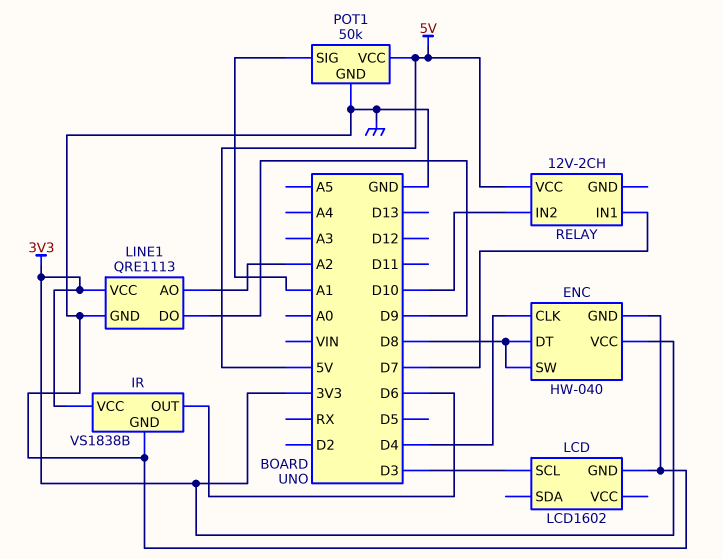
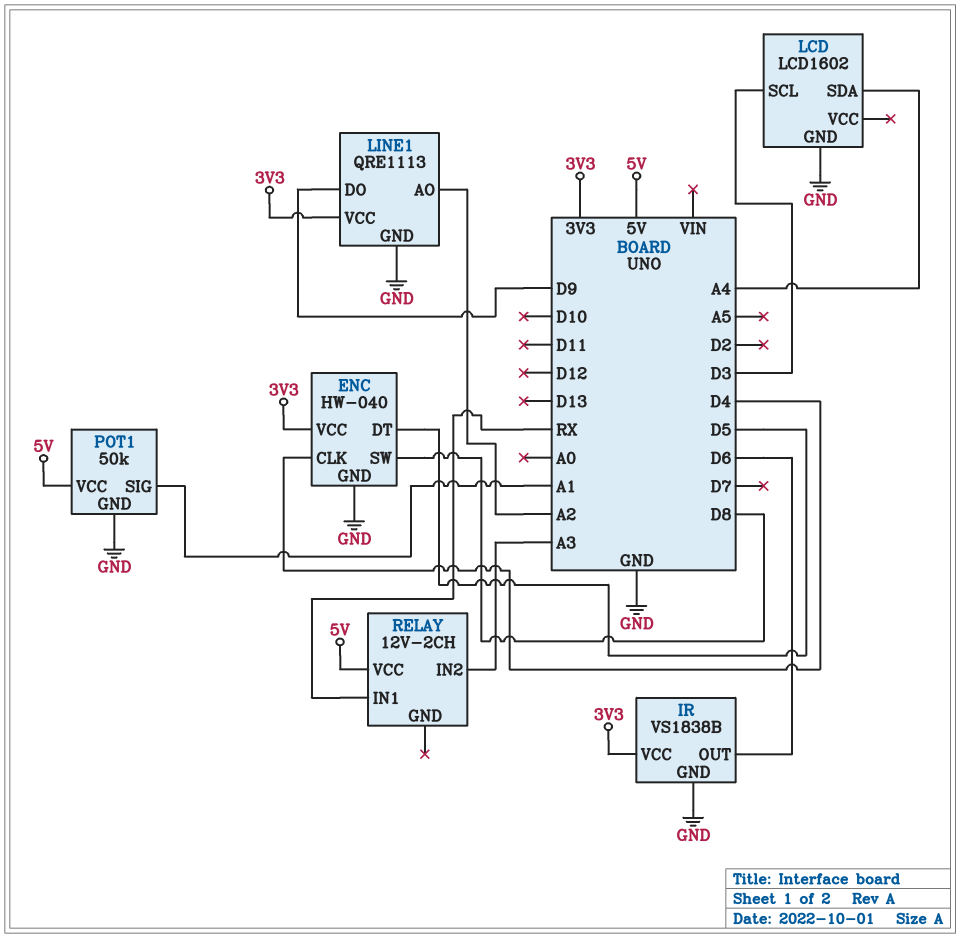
ENC pin DT: D8 -> D5
LCD pin SDA: none -> A4
RELAY pin IN1: D7 -> RX
RELAY pin IN2: D10 -> A3

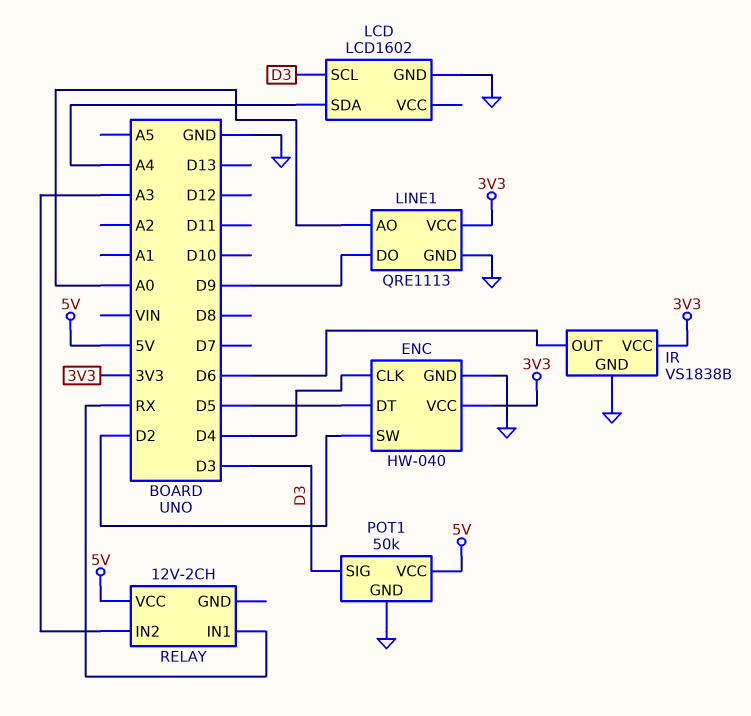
ENC pin SW: D8 -> D2
LINE1 pin AO: A2 -> A0
POT1 pin SIG: A1 -> D3

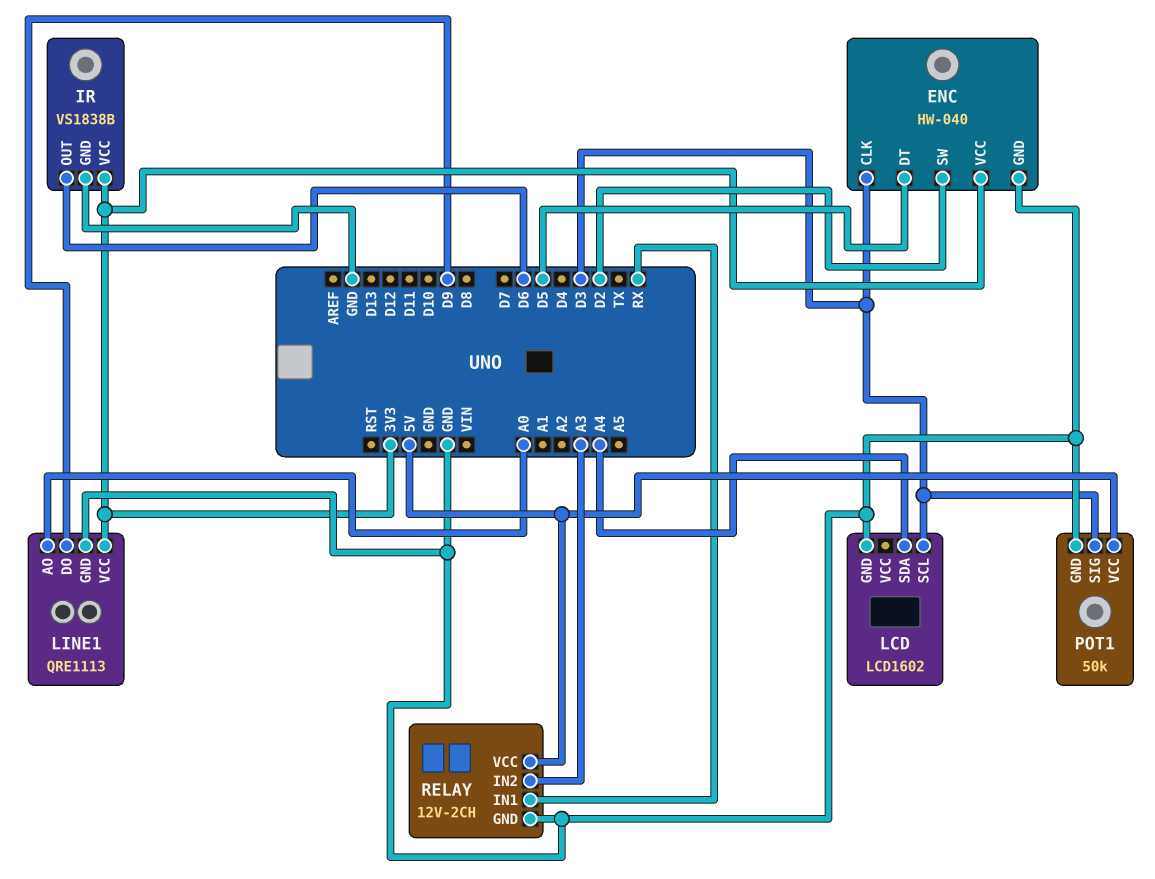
ENC pin CLK: D4 -> D3
RELAY pin GND: none -> GND

